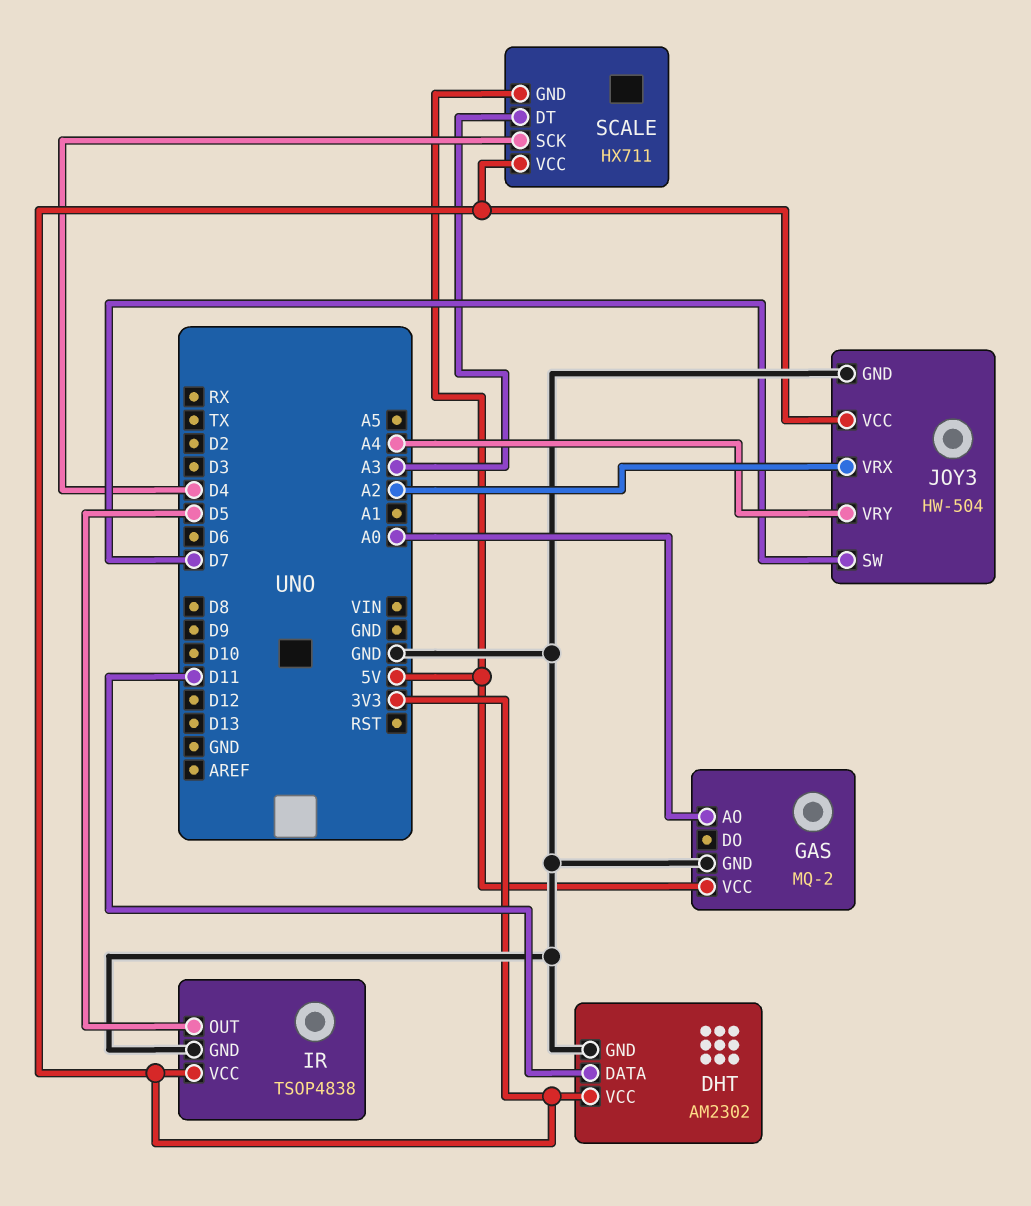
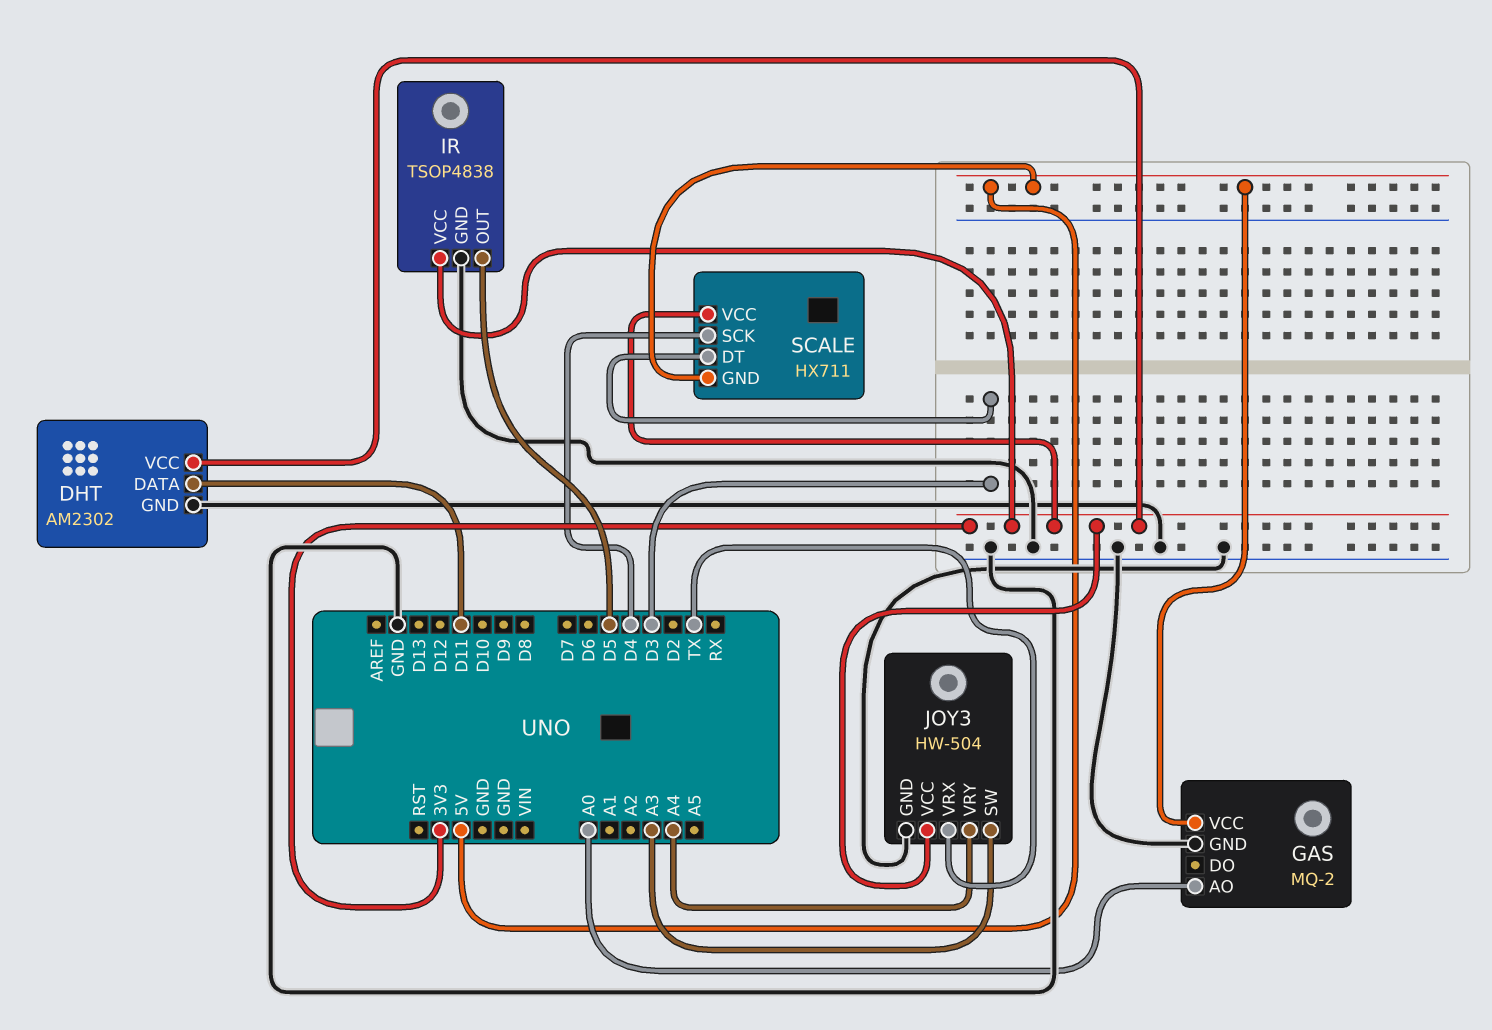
JOY3 pin SW: D7 -> A3
JOY3 pin VRX: A2 -> TX
SCALE pin DT: A3 -> D3

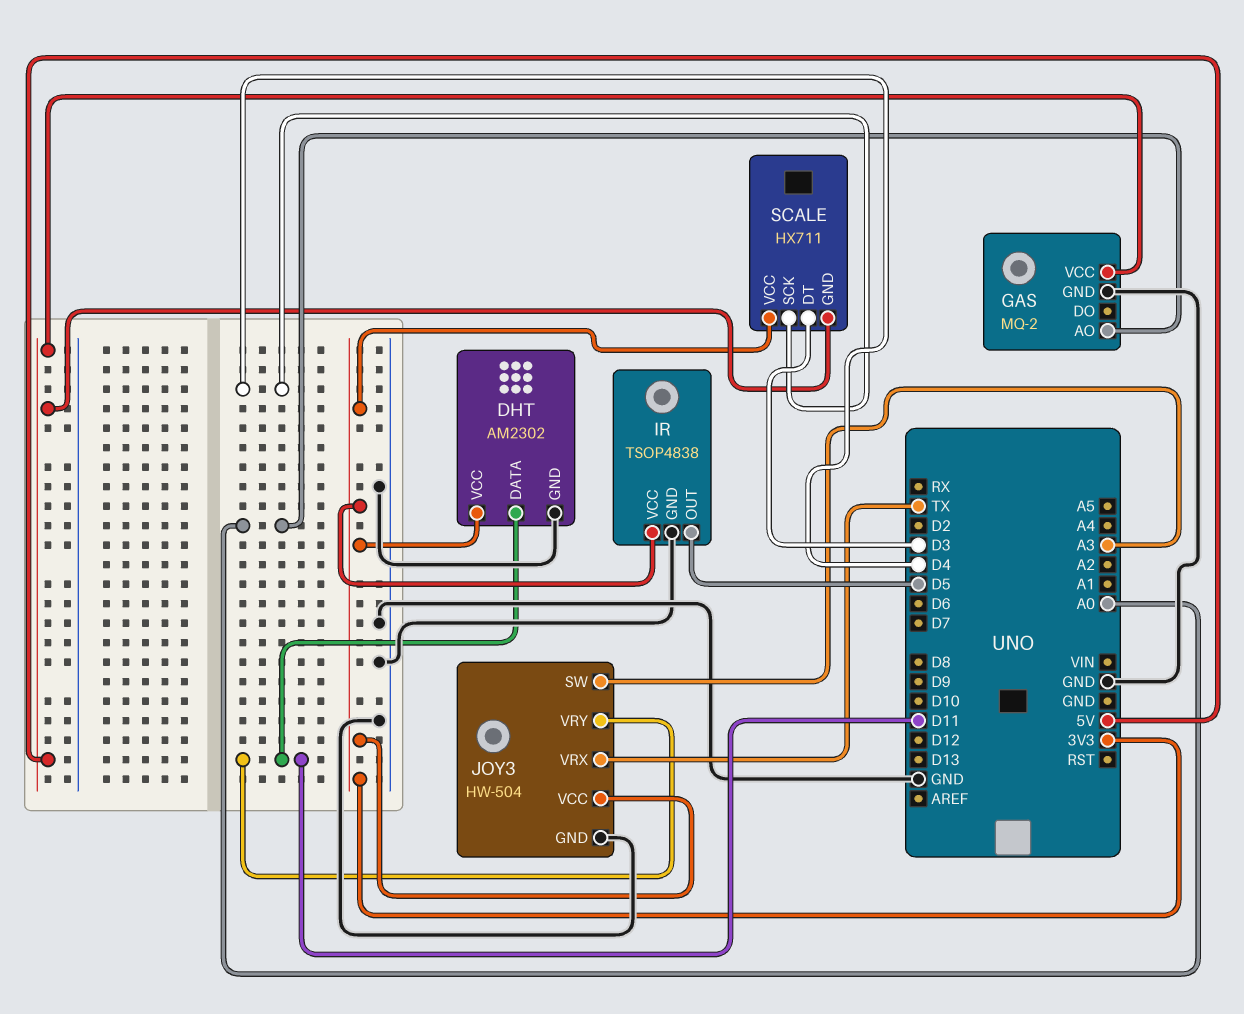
JOY3 pin VRY: A4 -> D11

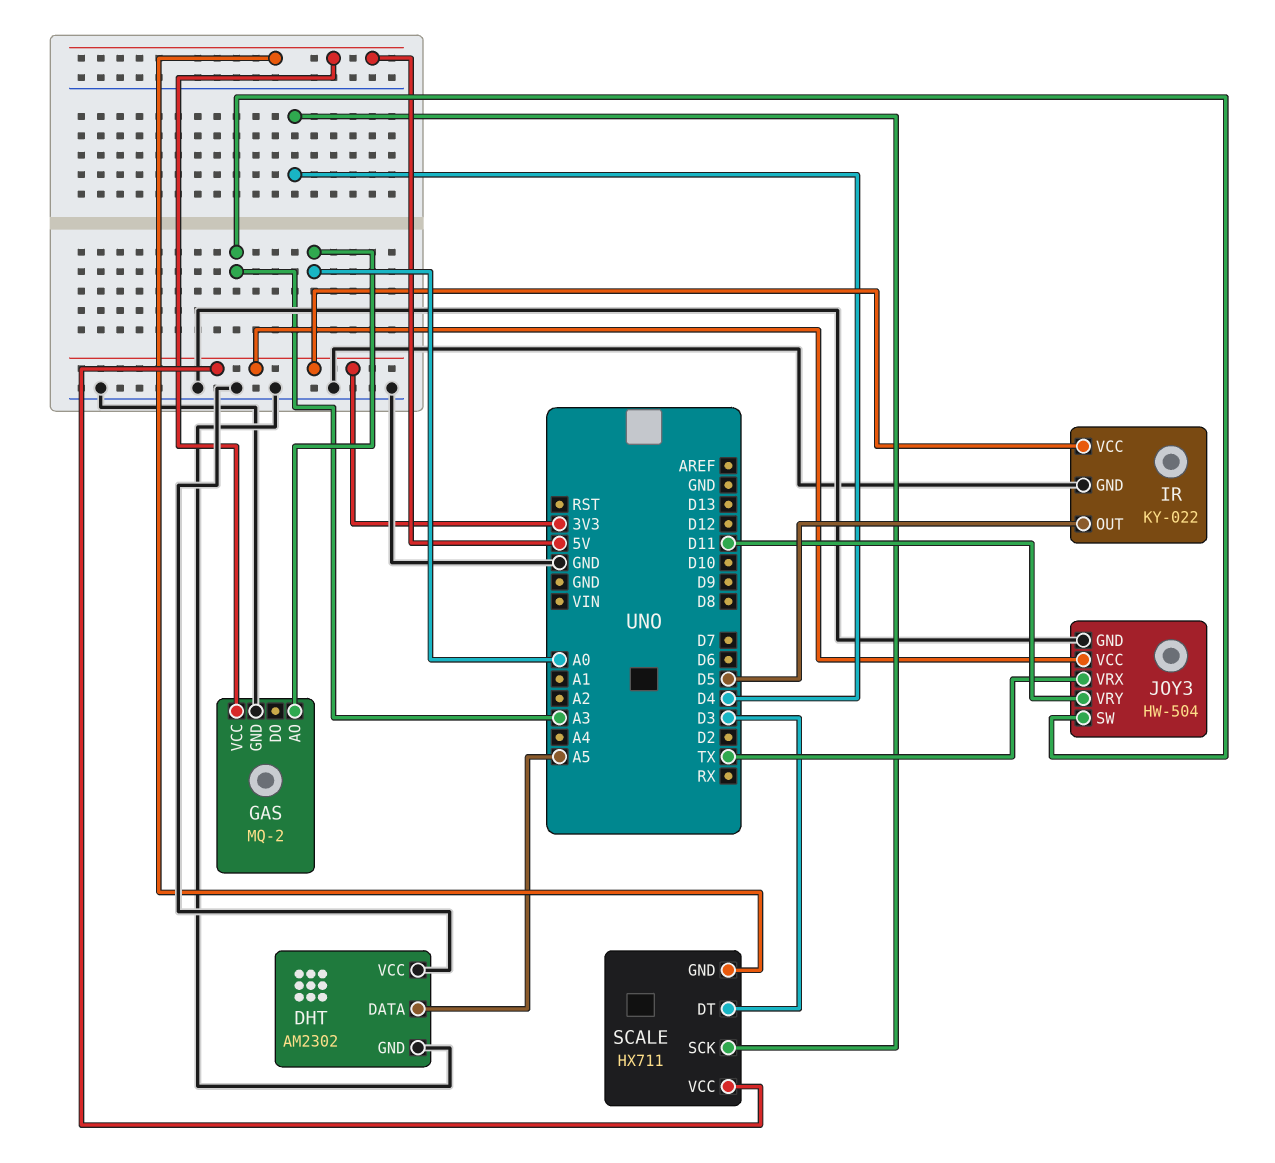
DHT pin DATA: D11 -> A5
DHT pin VCC: 3V3 -> GND
IR: TSOP4838 -> KY-022

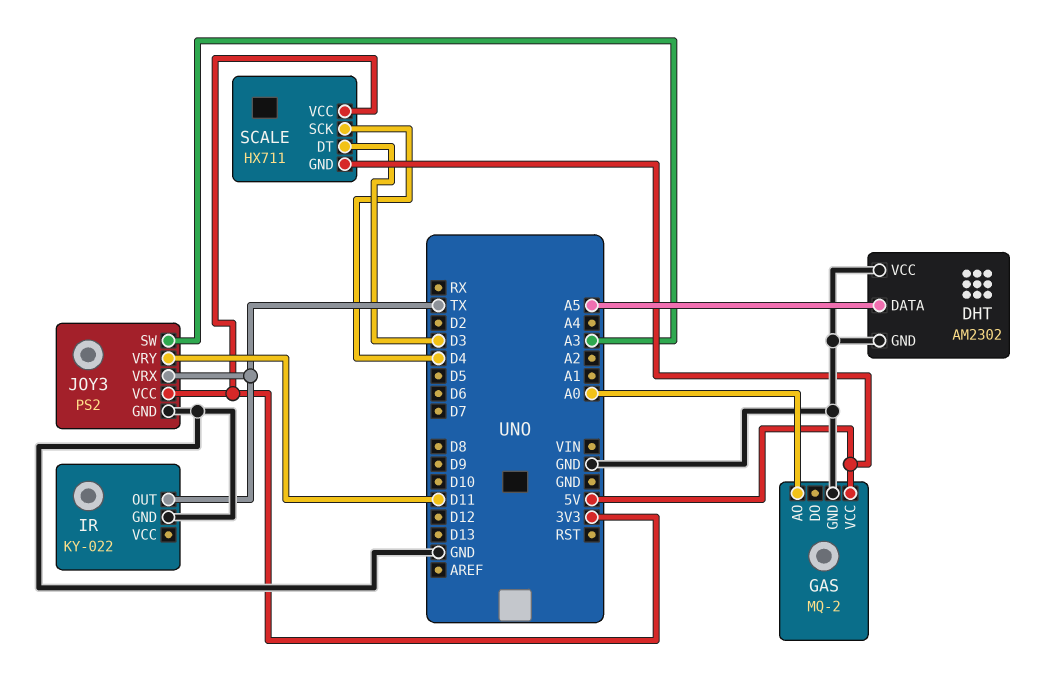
IR pin OUT: D5 -> TX
IR pin VCC: 3V3 -> none
JOY3: HW-504 -> PS2

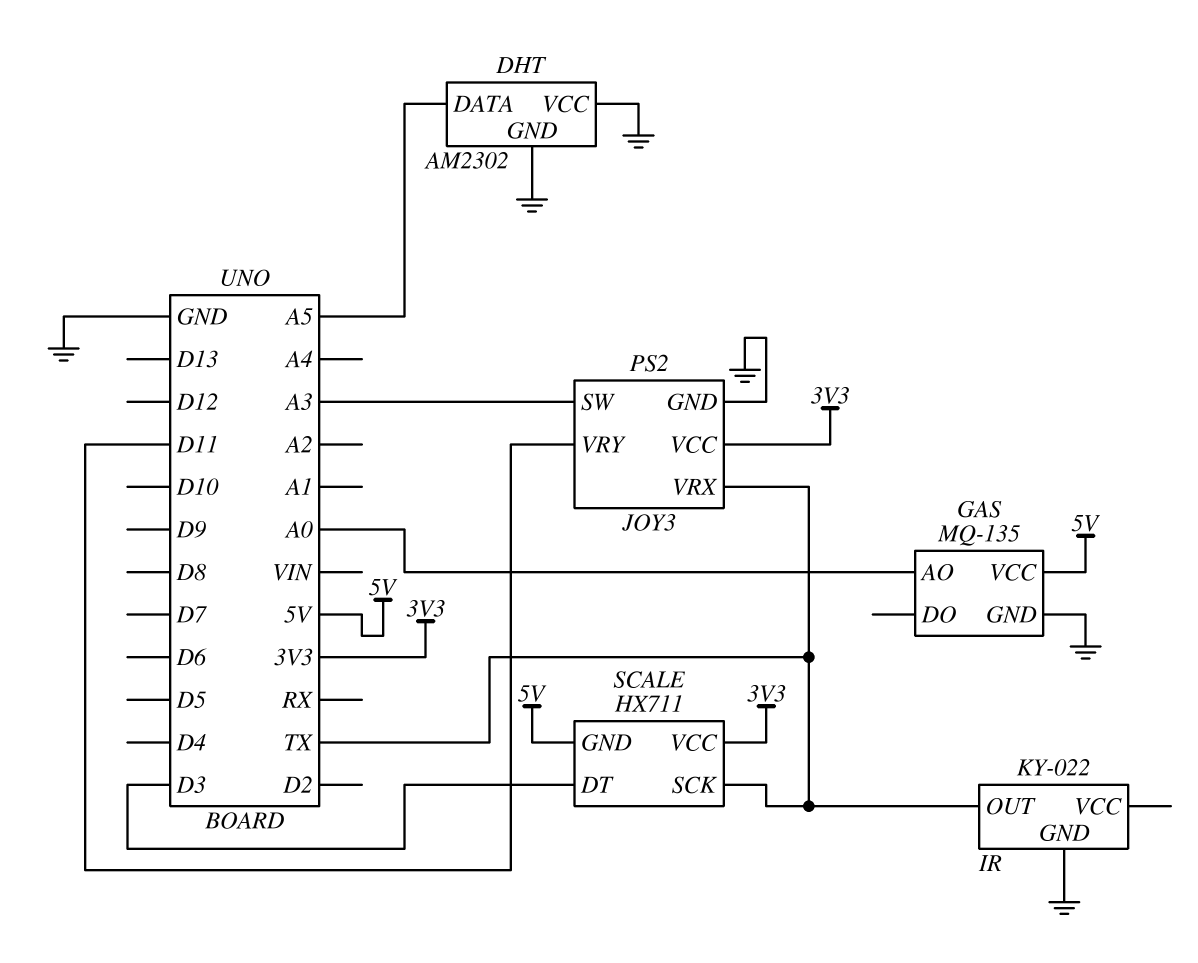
GAS: MQ-2 -> MQ-135
SCALE pin SCK: D4 -> TX

